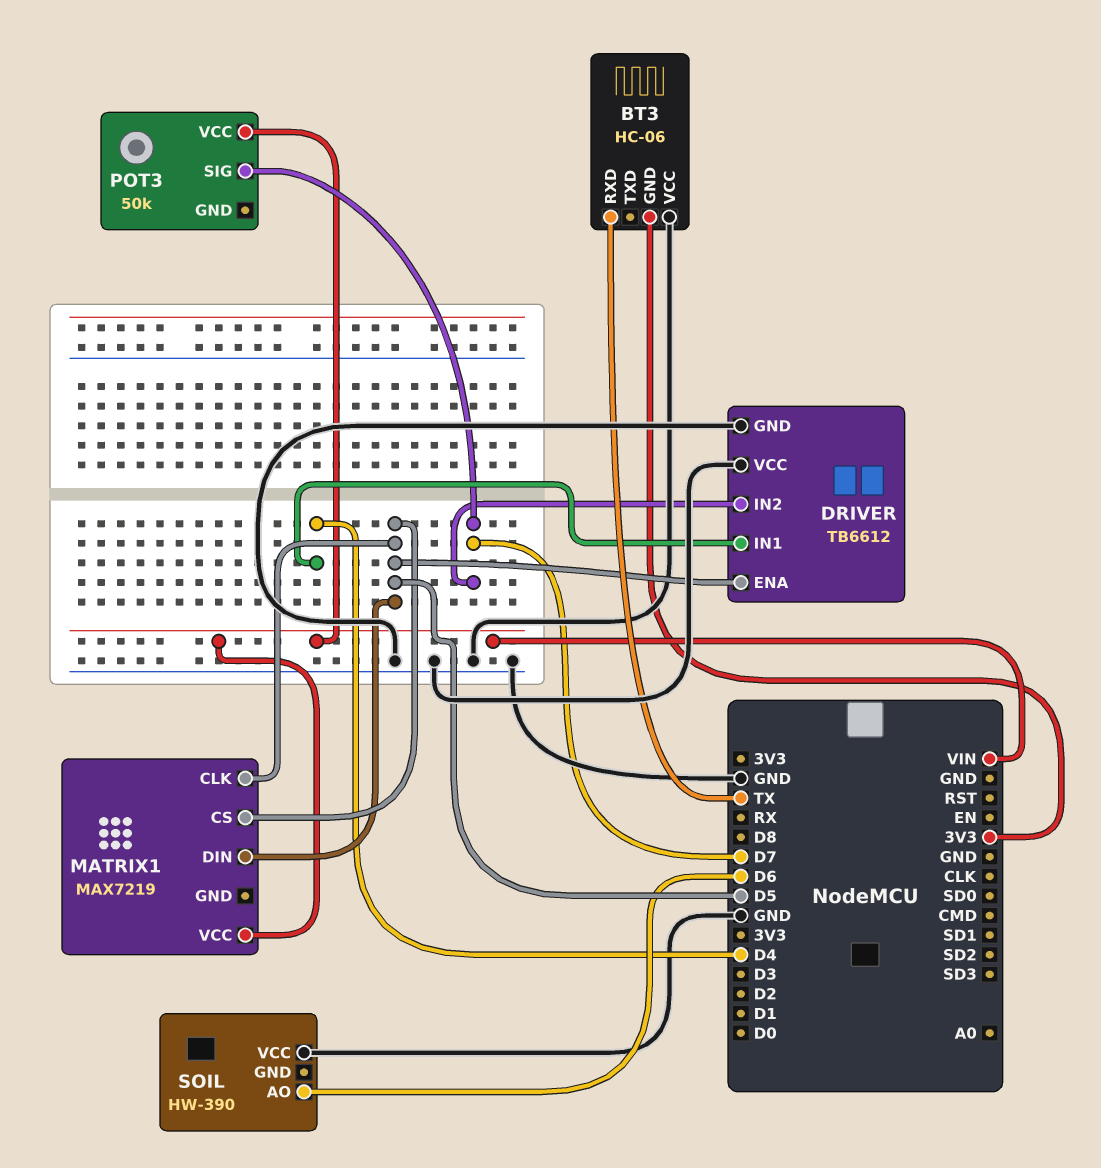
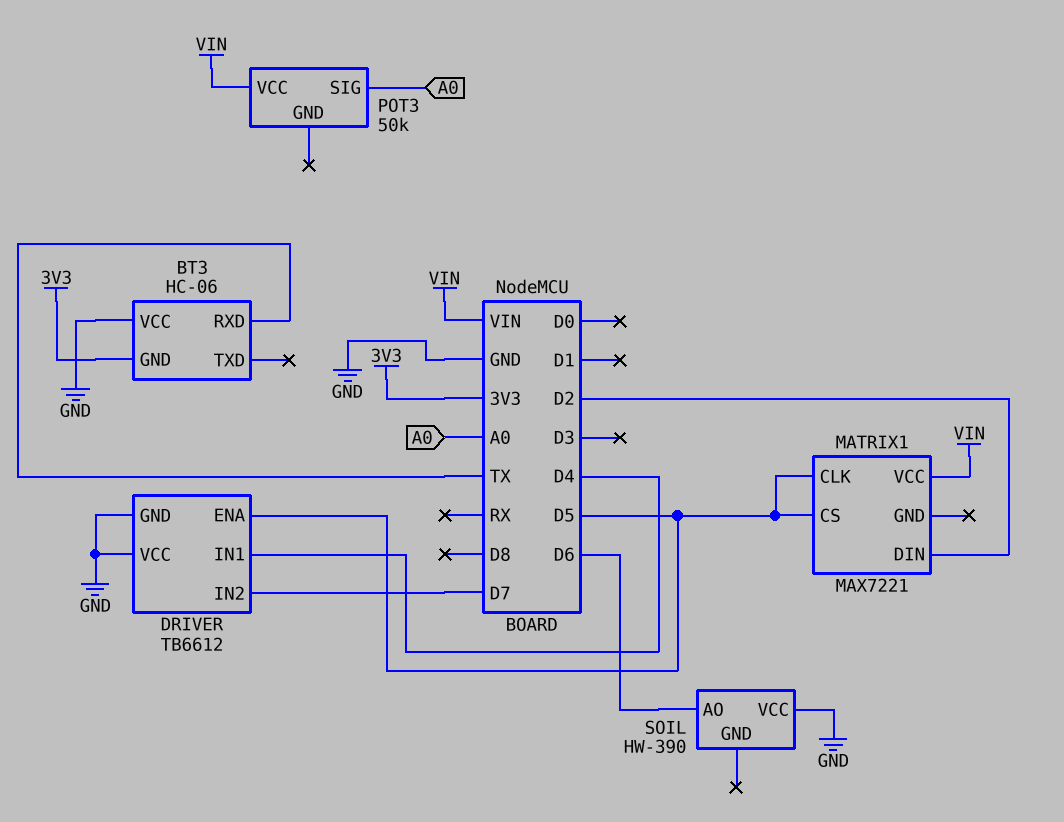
MATRIX1: MAX7219 -> MAX7221
MATRIX1 pin DIN: D5 -> D2
POT3 pin SIG: D7 -> A0

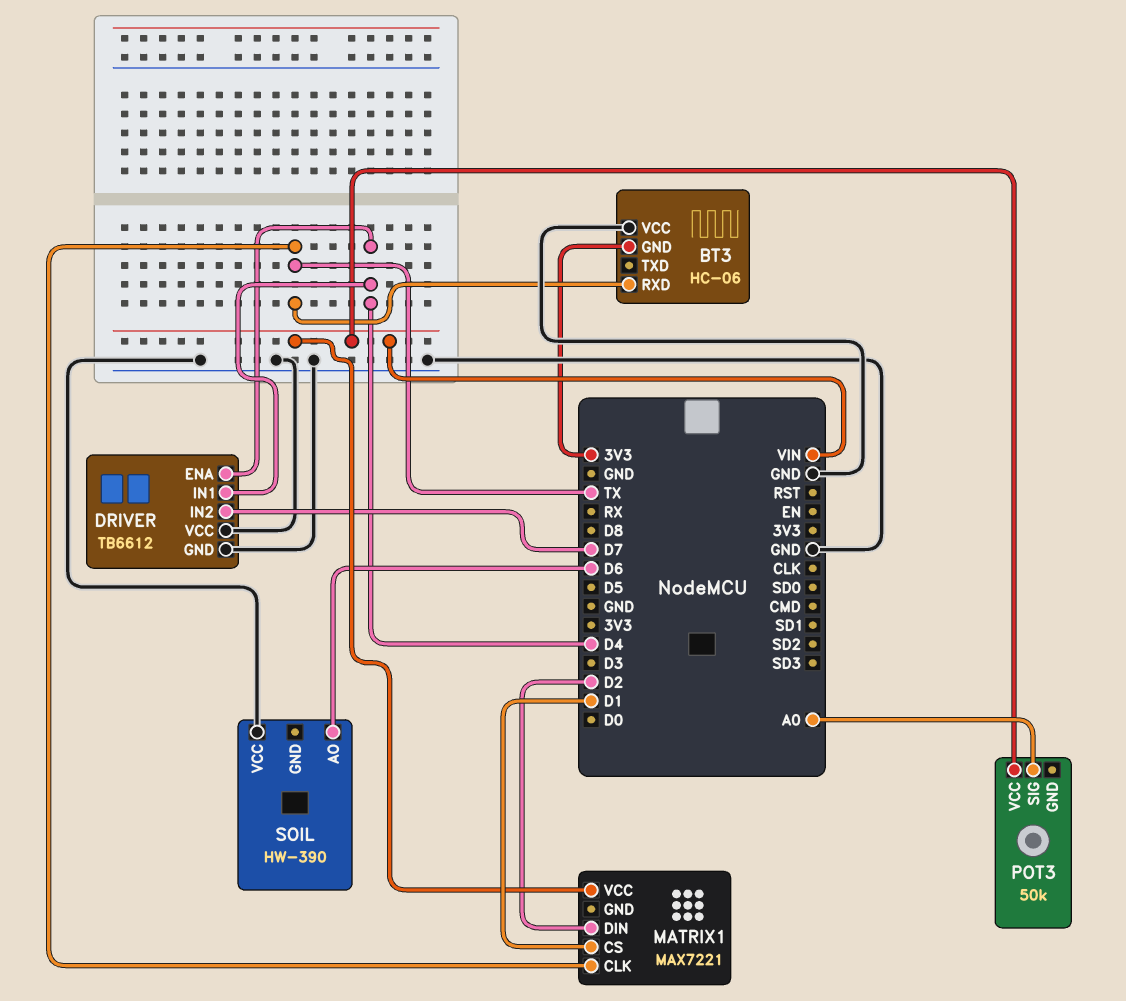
DRIVER pin ENA: D5 -> D4
MATRIX1 pin CLK: D5 -> TX
MATRIX1 pin CS: D5 -> D1

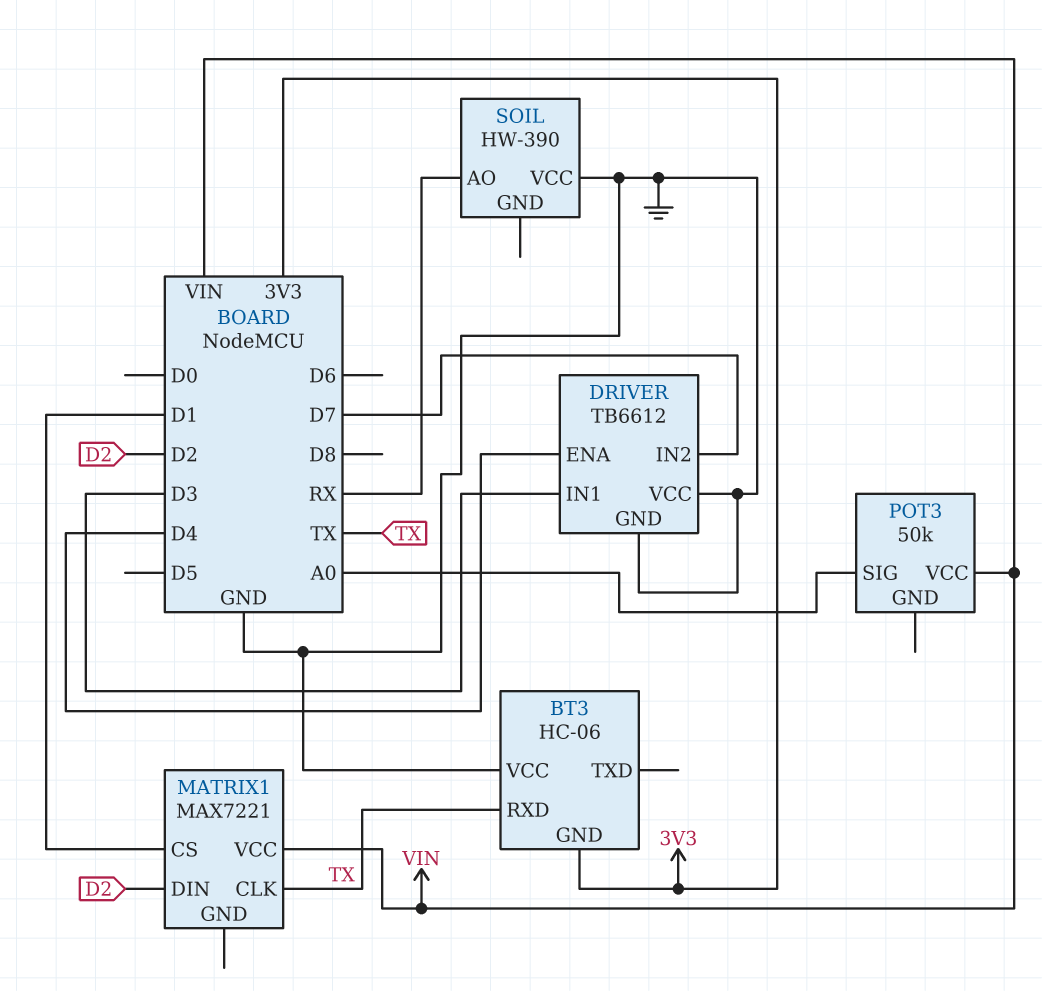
DRIVER pin IN1: D4 -> D3
SOIL pin AO: D6 -> RX

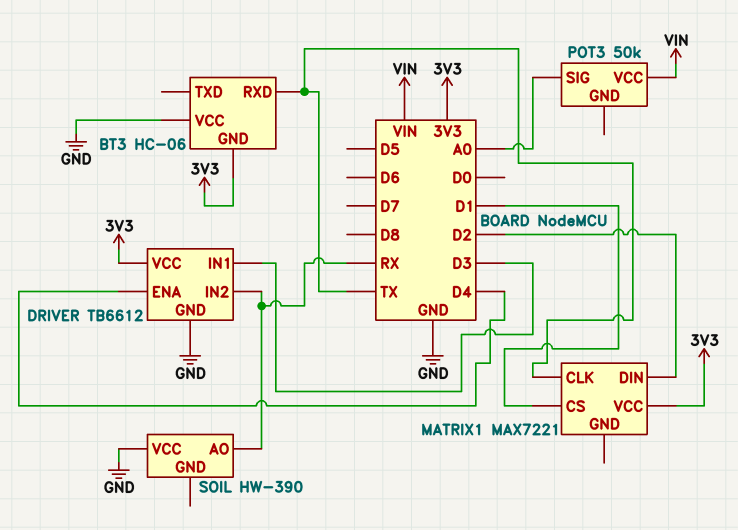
DRIVER pin IN2: D7 -> RX
DRIVER pin VCC: GND -> 3V3
MATRIX1 pin VCC: VIN -> 3V3

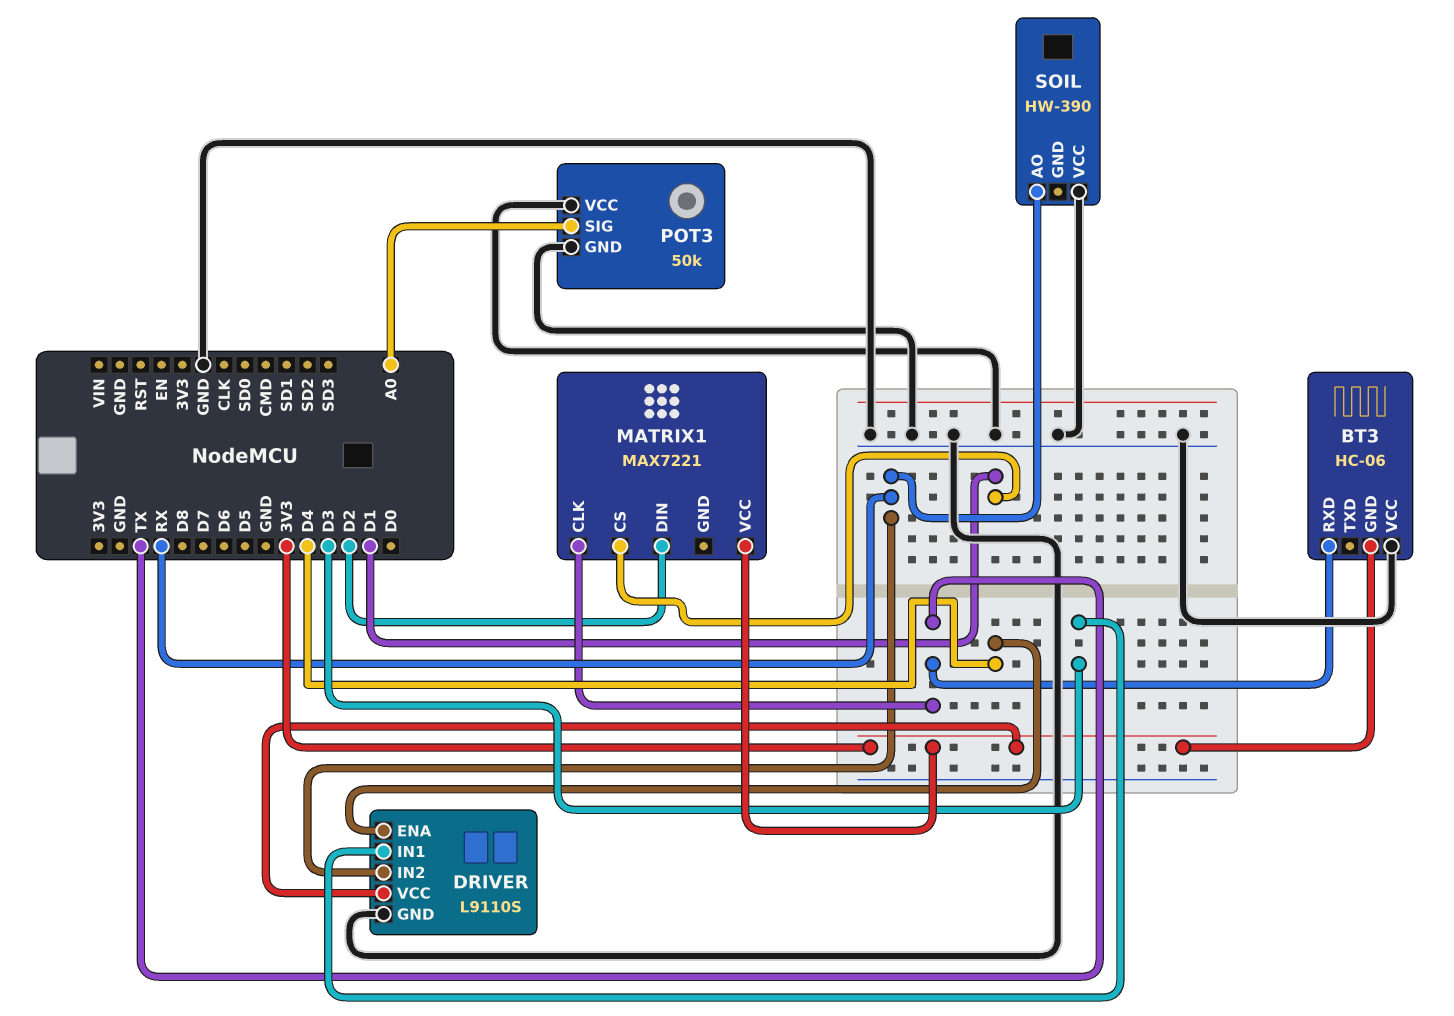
DRIVER: TB6612 -> L9110S
POT3 pin GND: none -> GND
POT3 pin VCC: VIN -> GND

